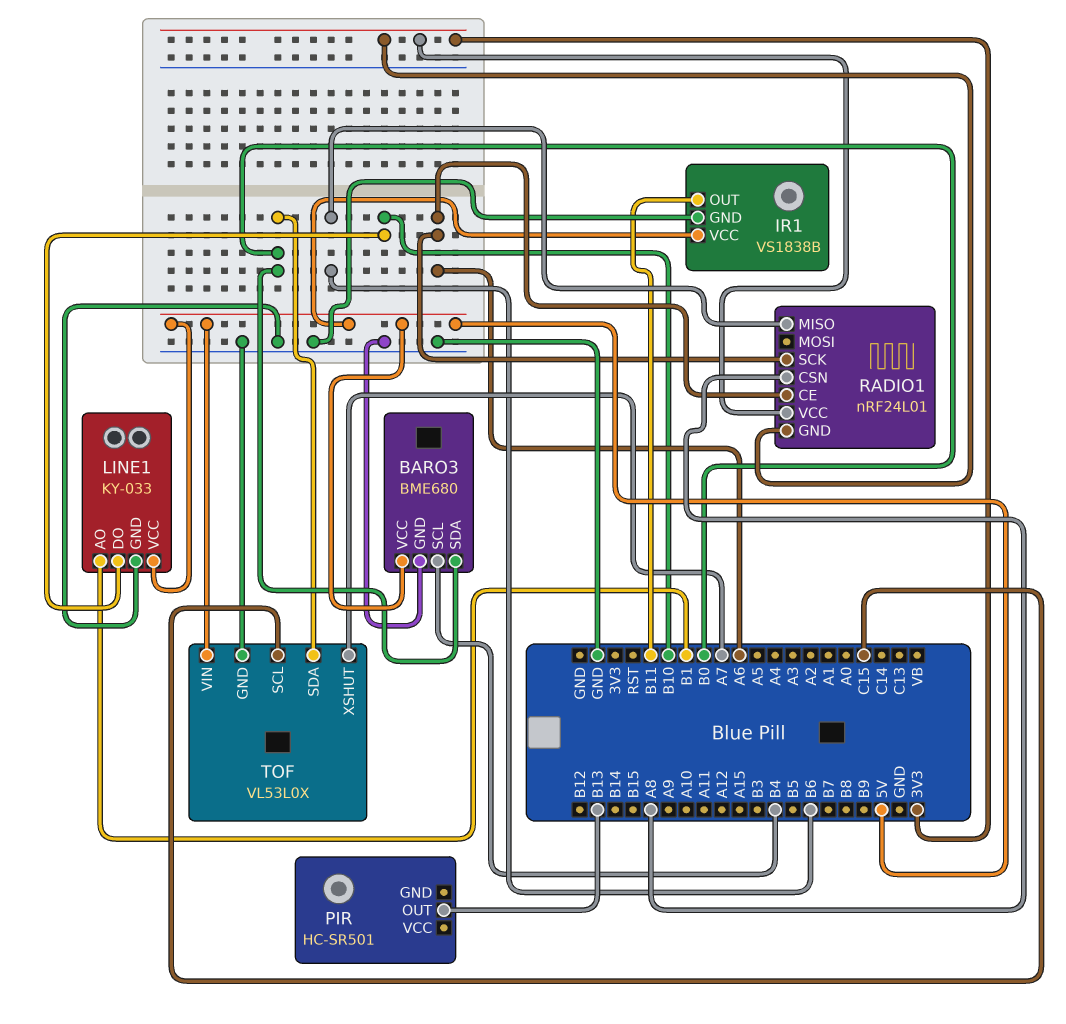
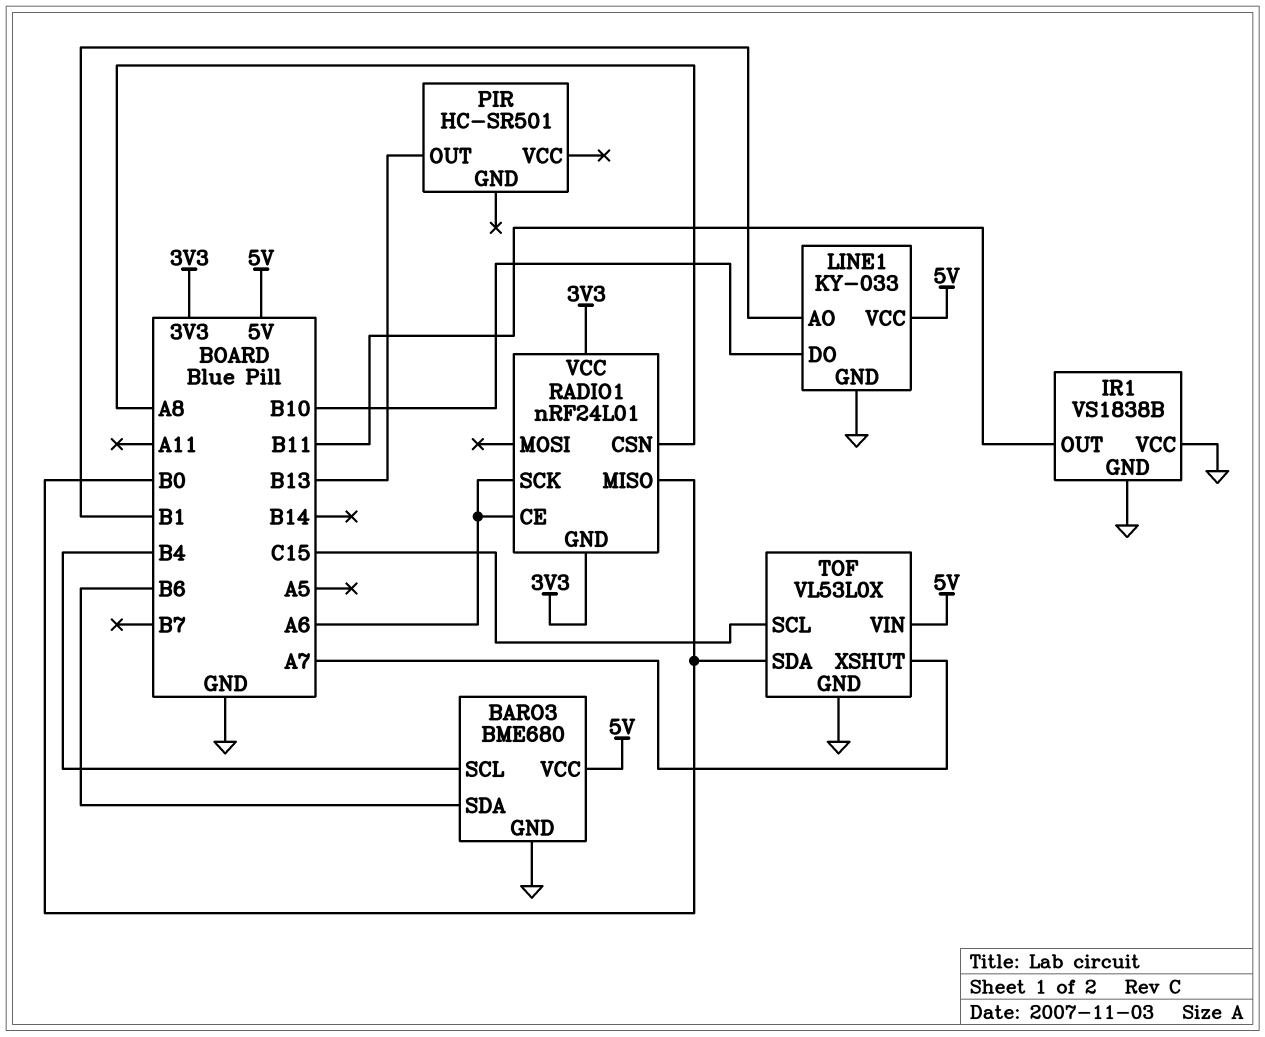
BARO3 pin SDA: B0 -> B6
IR1 pin VCC: 5V -> GND
RADIO1 pin MISO: B6 -> B0

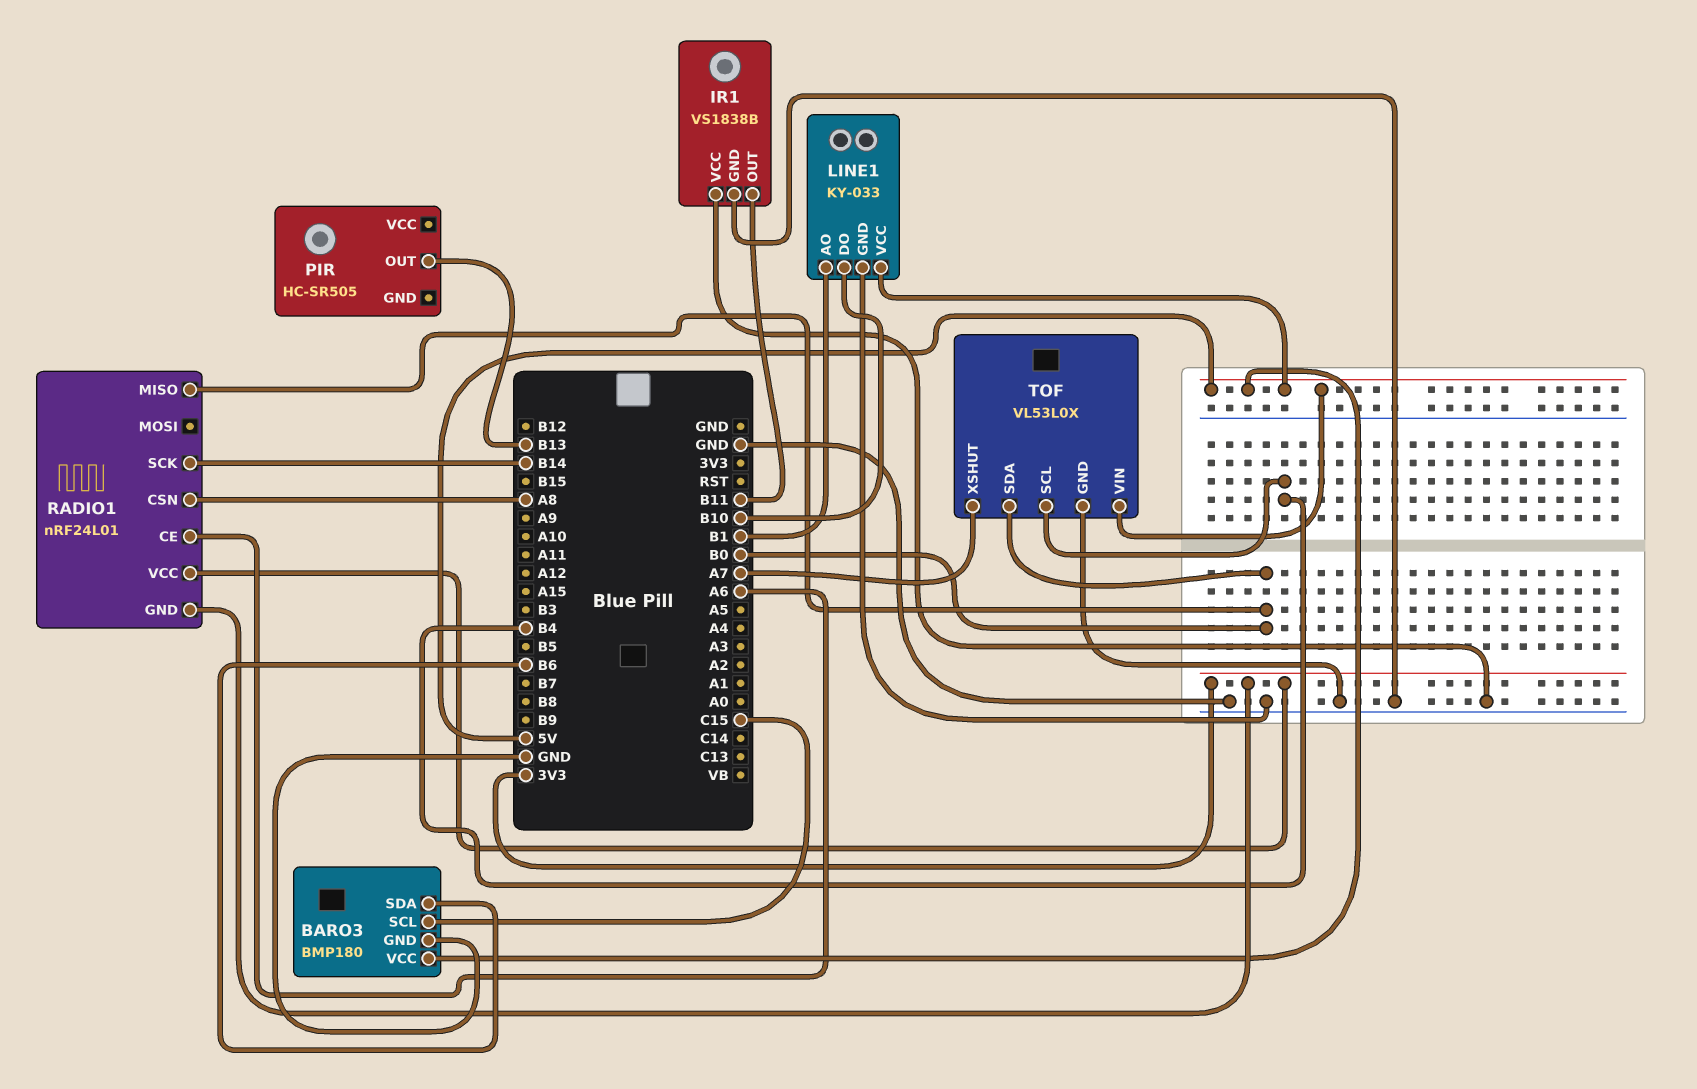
BARO3: BME680 -> BMP180
BARO3 pin SCL: B4 -> C15
PIR: HC-SR501 -> HC-SR505
RADIO1 pin SCK: A6 -> B14
TOF pin SCL: C15 -> B4

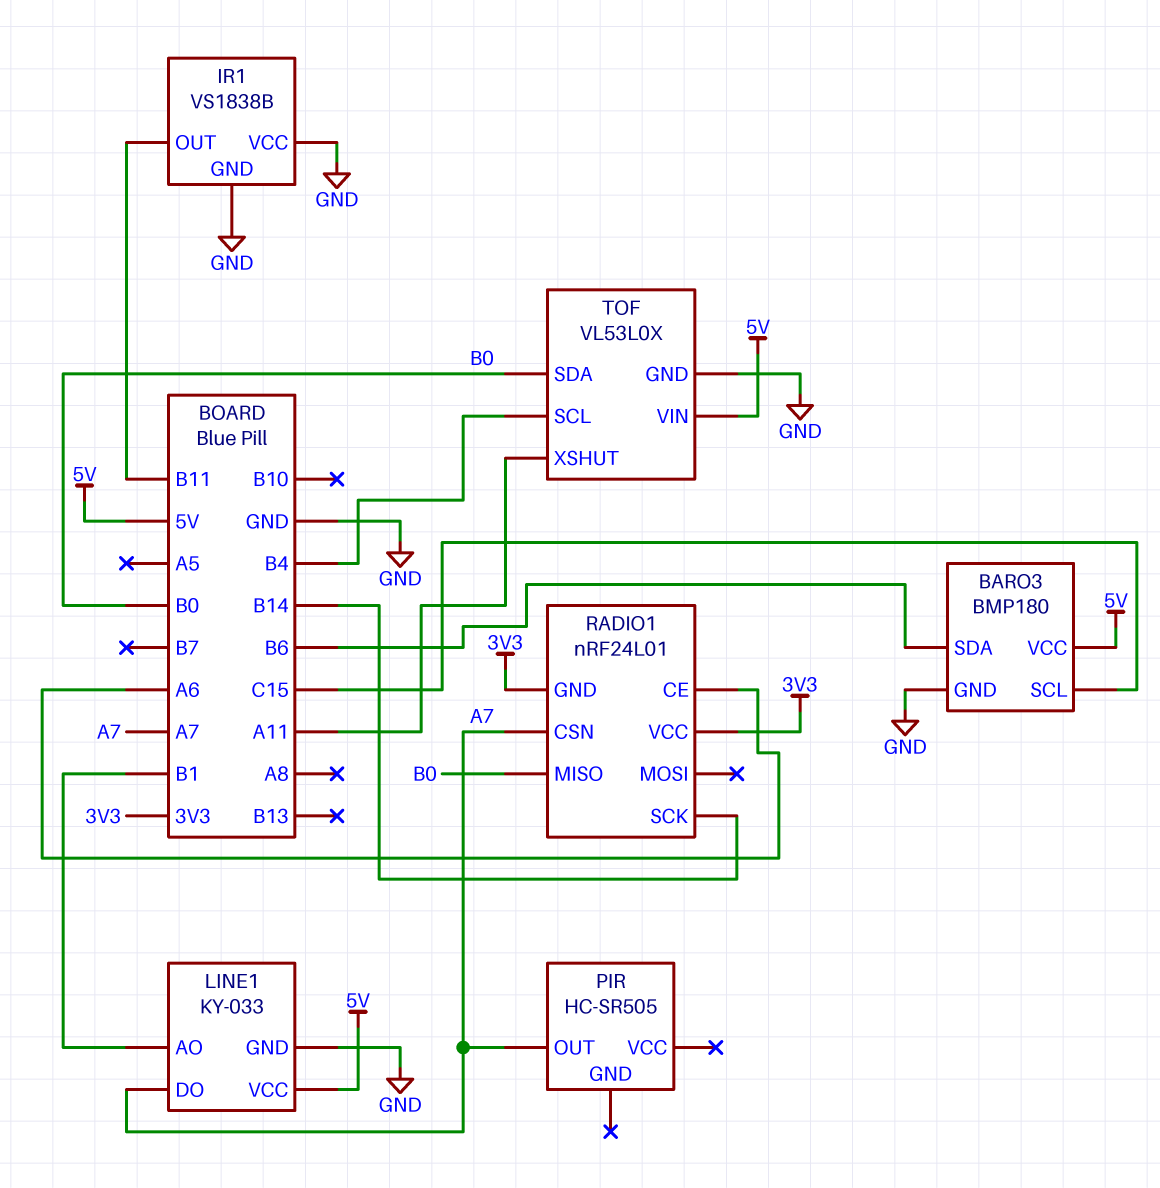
LINE1 pin DO: B10 -> A7
PIR pin OUT: B13 -> A7
RADIO1 pin CSN: A8 -> A7
TOF pin XSHUT: A7 -> A11

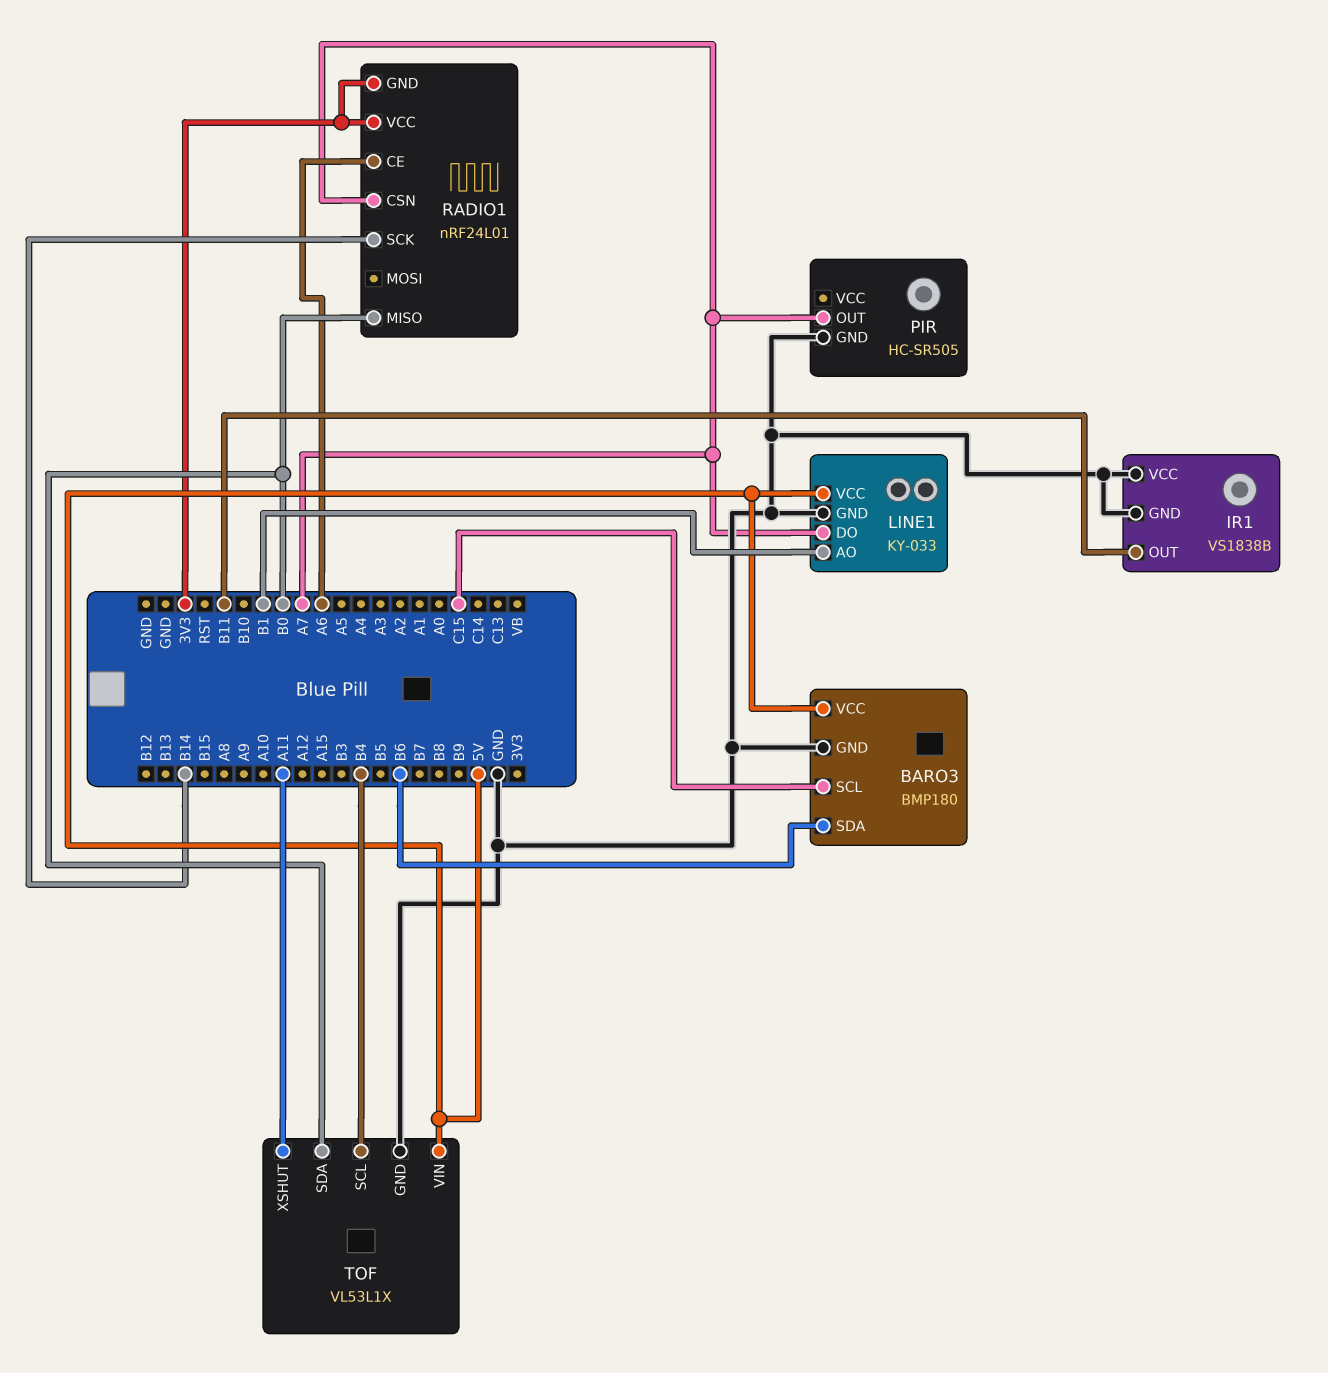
PIR pin GND: none -> GND
TOF: VL53L0X -> VL53L1X

